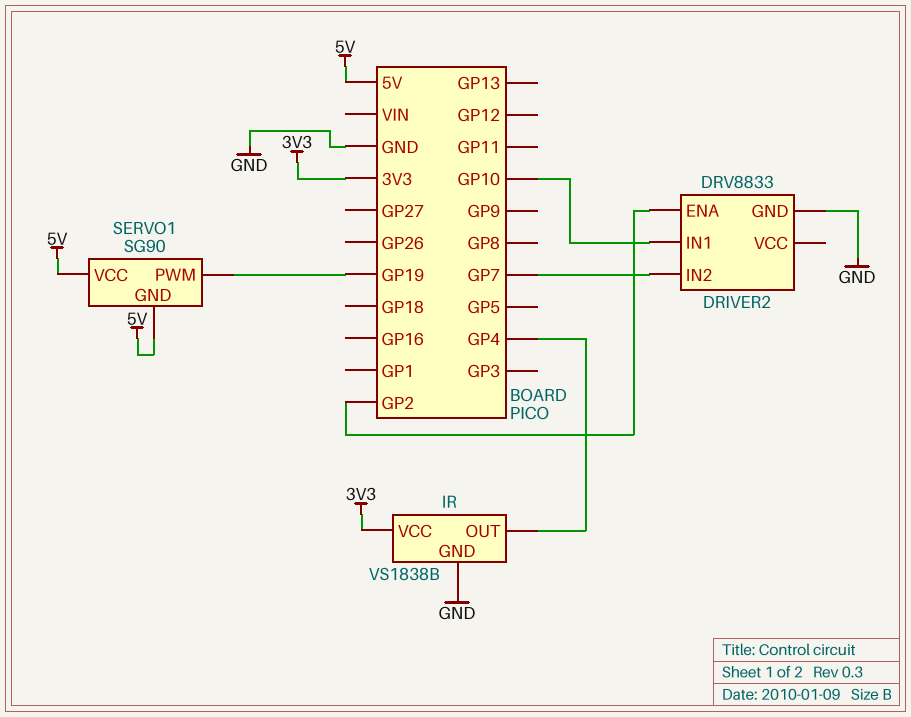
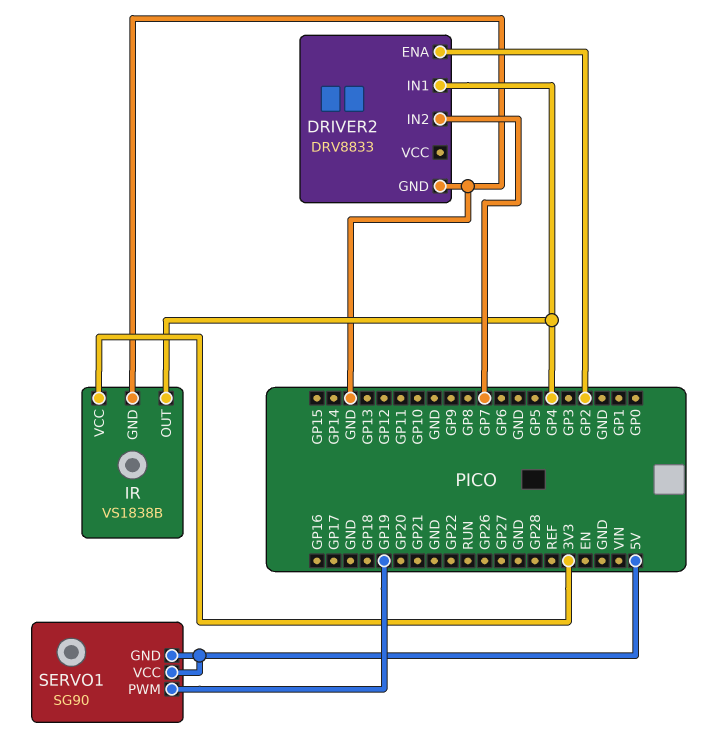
DRIVER2 pin IN1: GP10 -> GP4

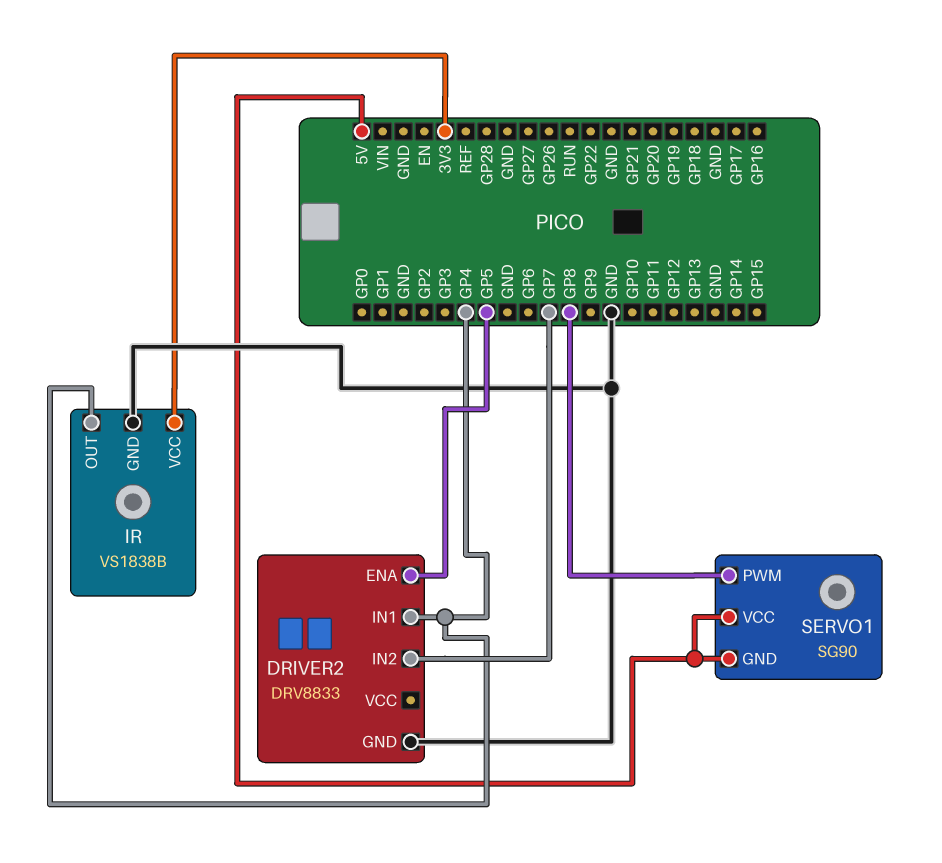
DRIVER2 pin ENA: GP2 -> GP5
SERVO1 pin PWM: GP19 -> GP8

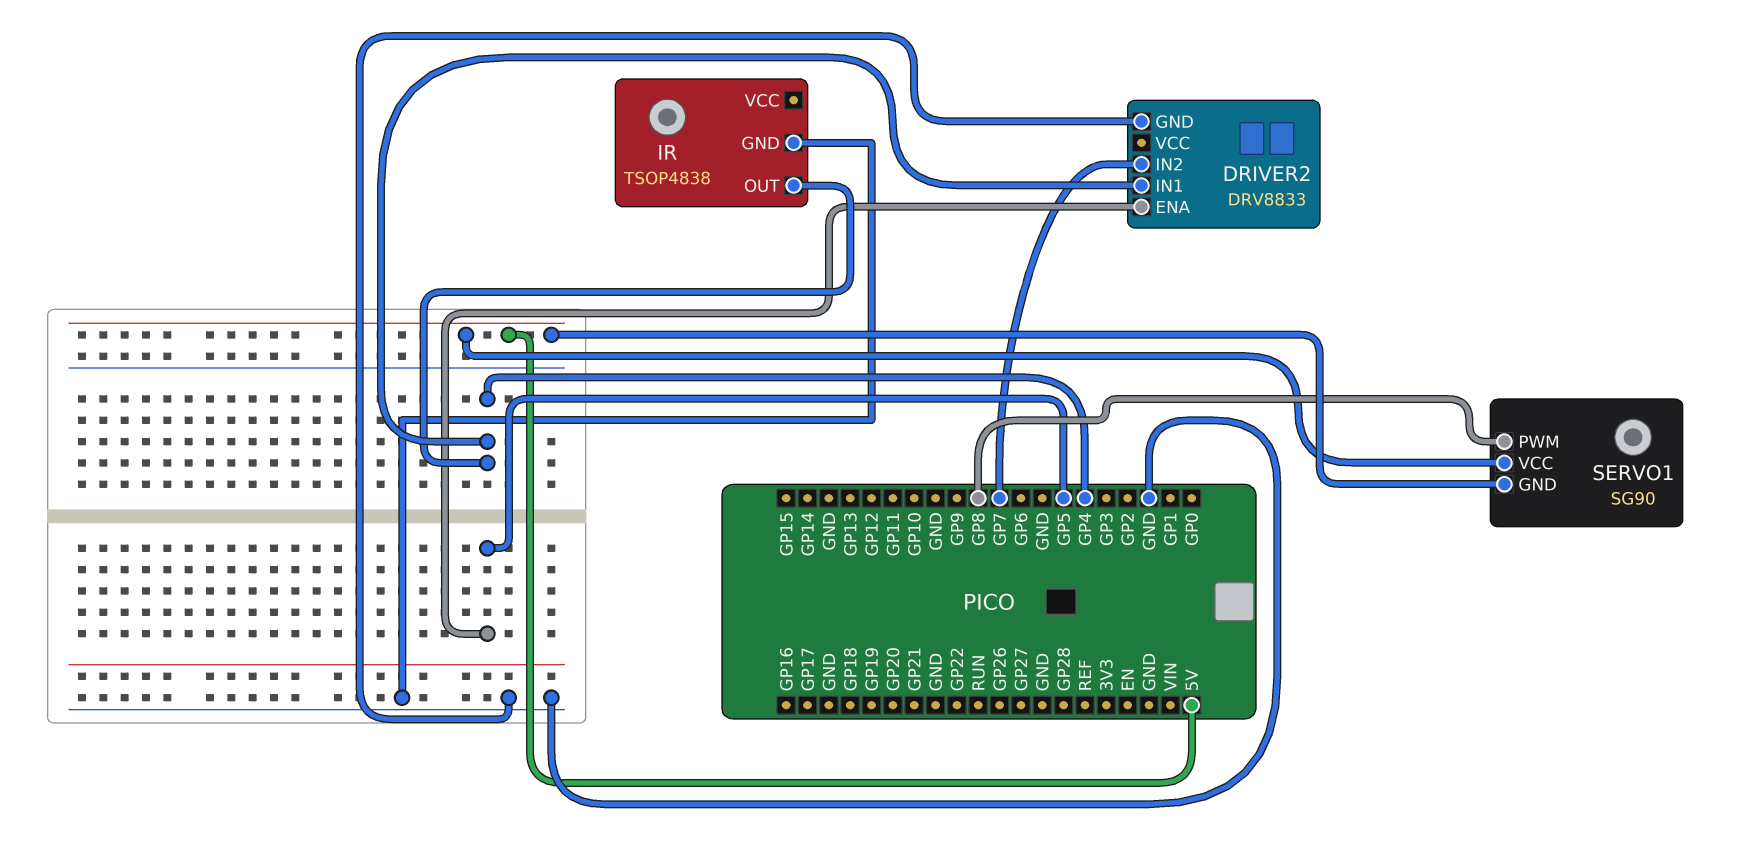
IR: VS1838B -> TSOP4838
IR pin VCC: 3V3 -> none

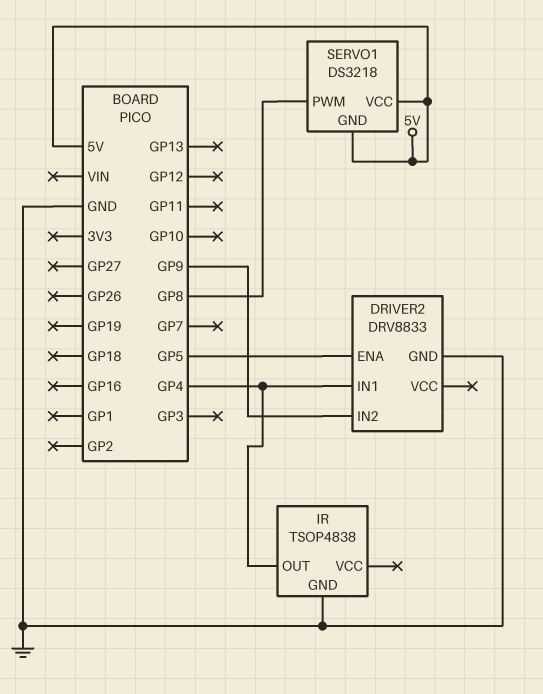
DRIVER2 pin IN2: GP7 -> GP9
SERVO1: SG90 -> DS3218

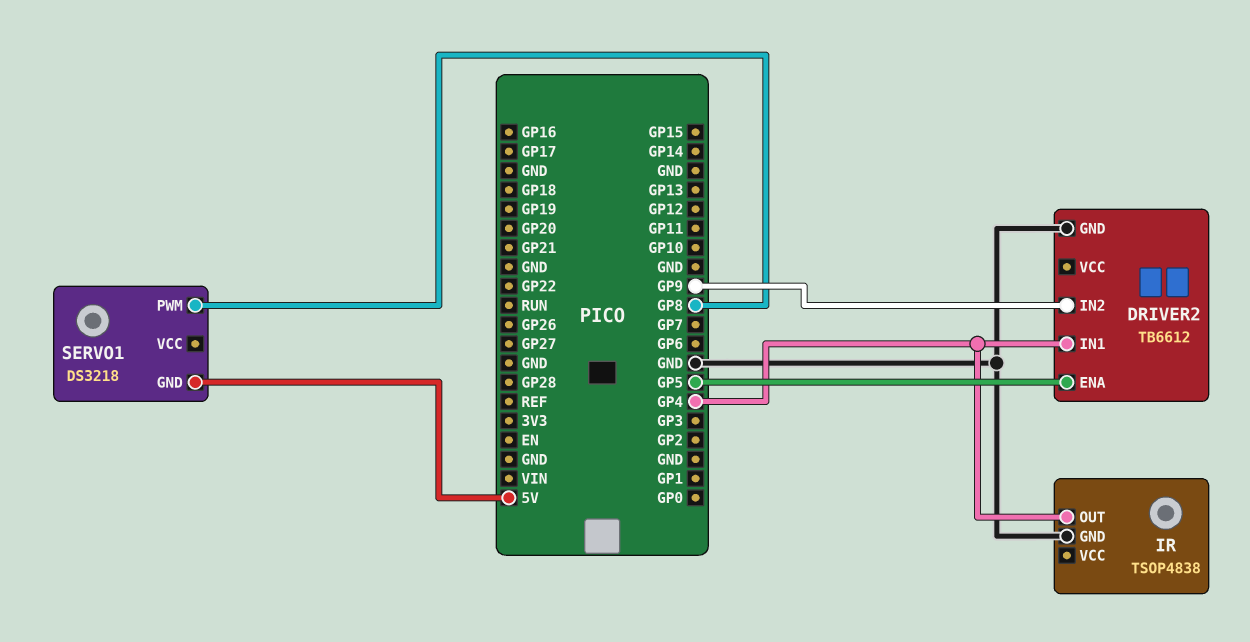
DRIVER2: DRV8833 -> TB6612
SERVO1 pin VCC: 5V -> none

